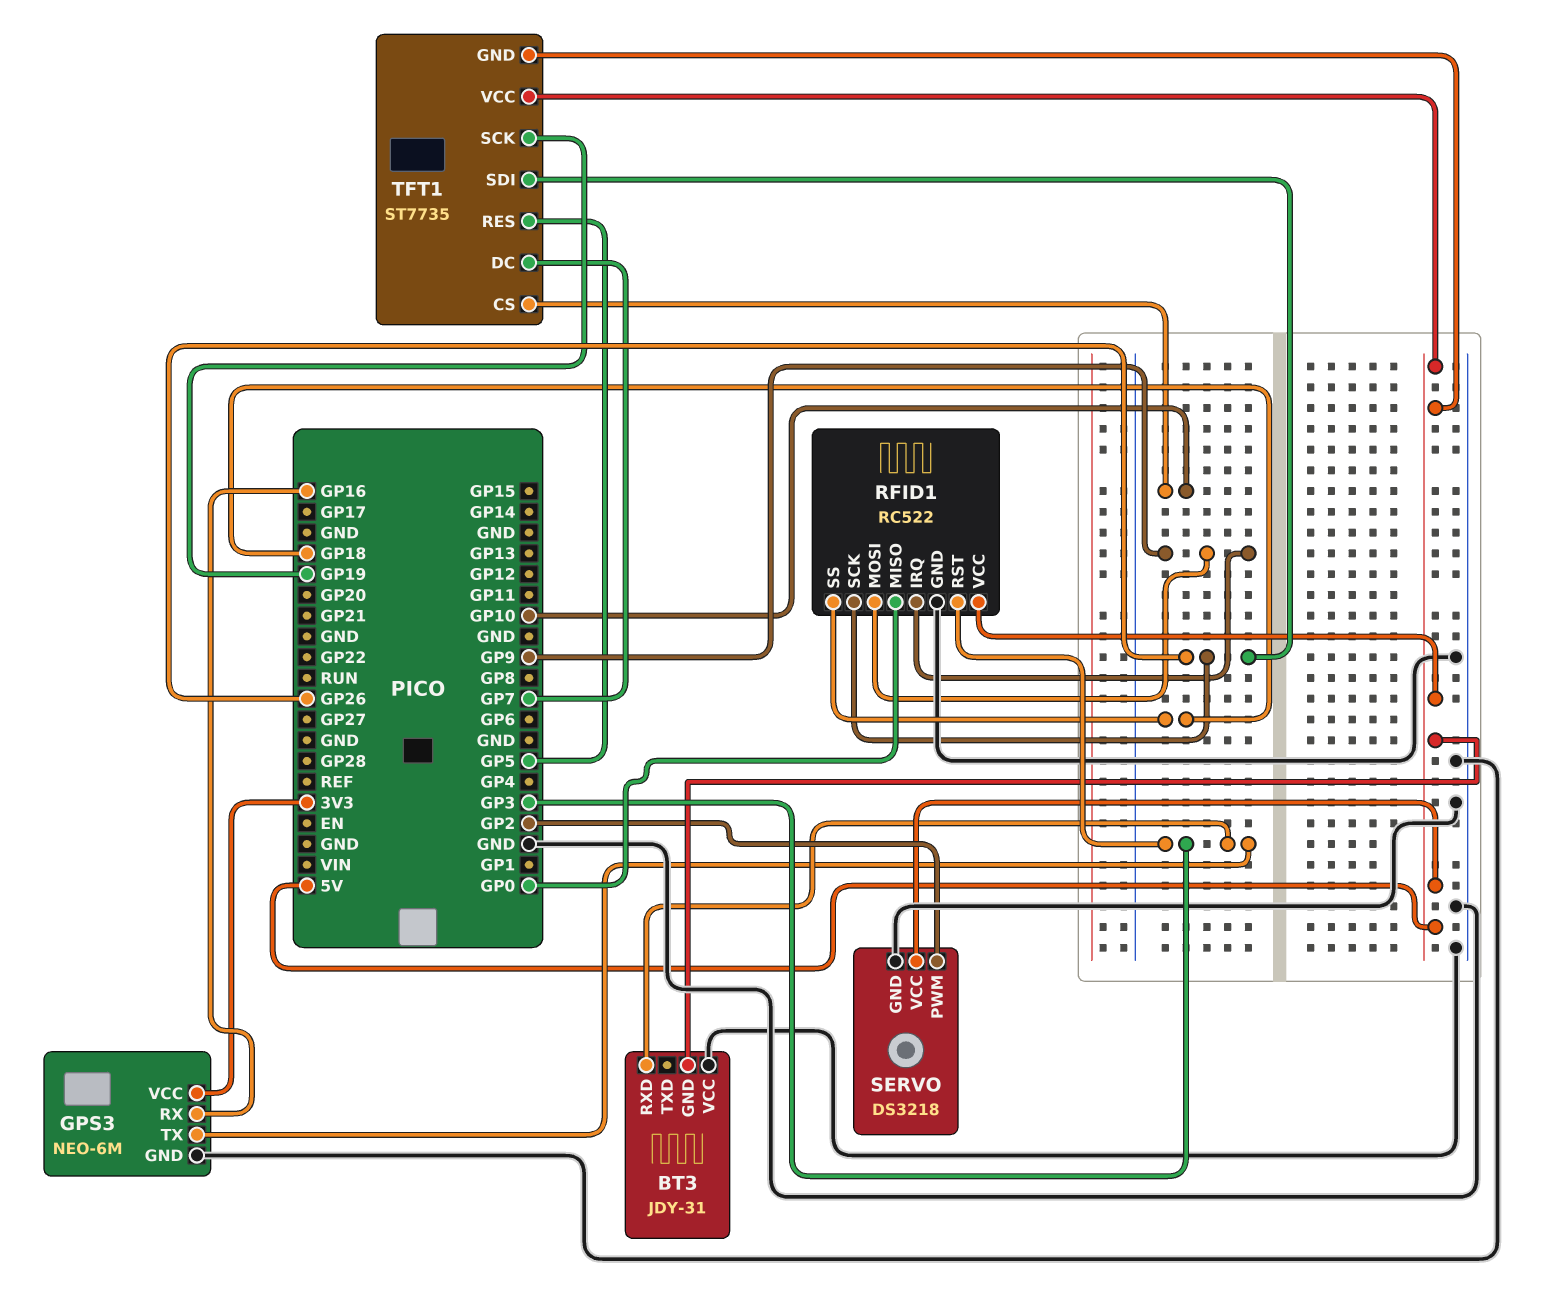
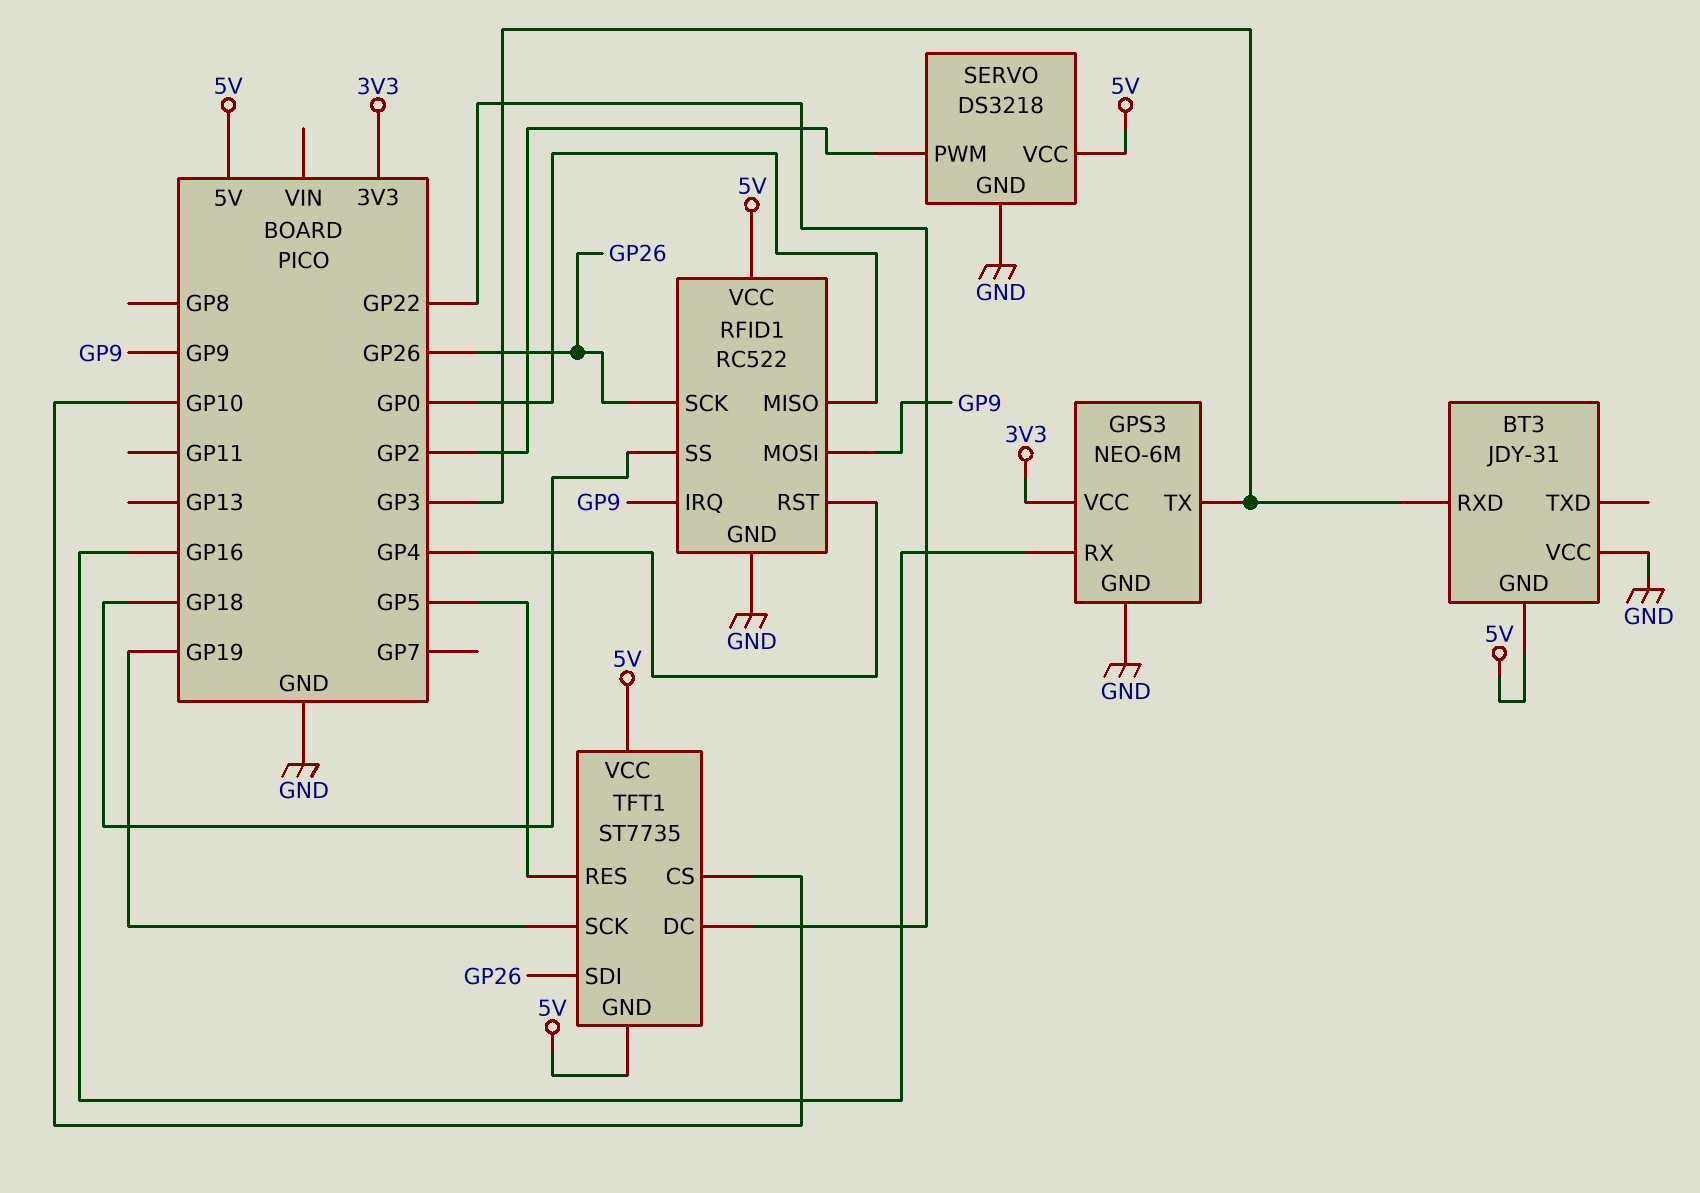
RFID1 pin RST: GP3 -> GP4
TFT1 pin DC: GP7 -> GP22

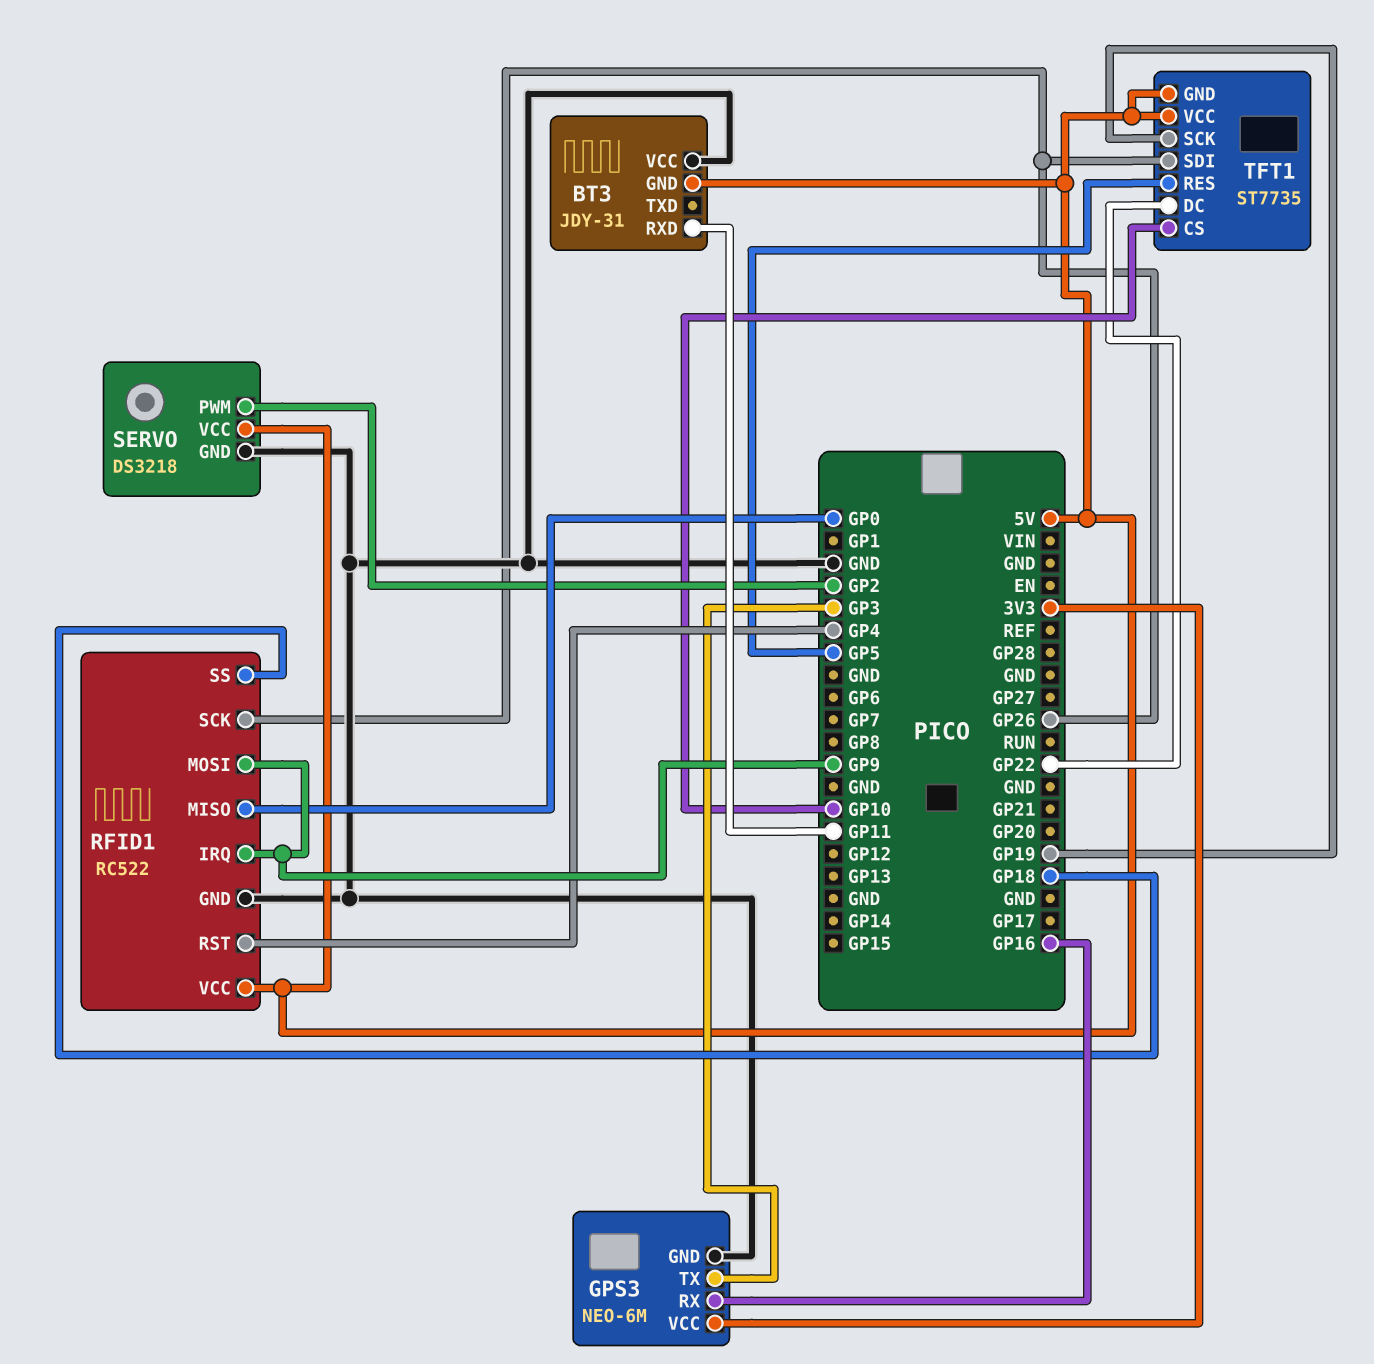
BT3 pin RXD: GP3 -> GP11

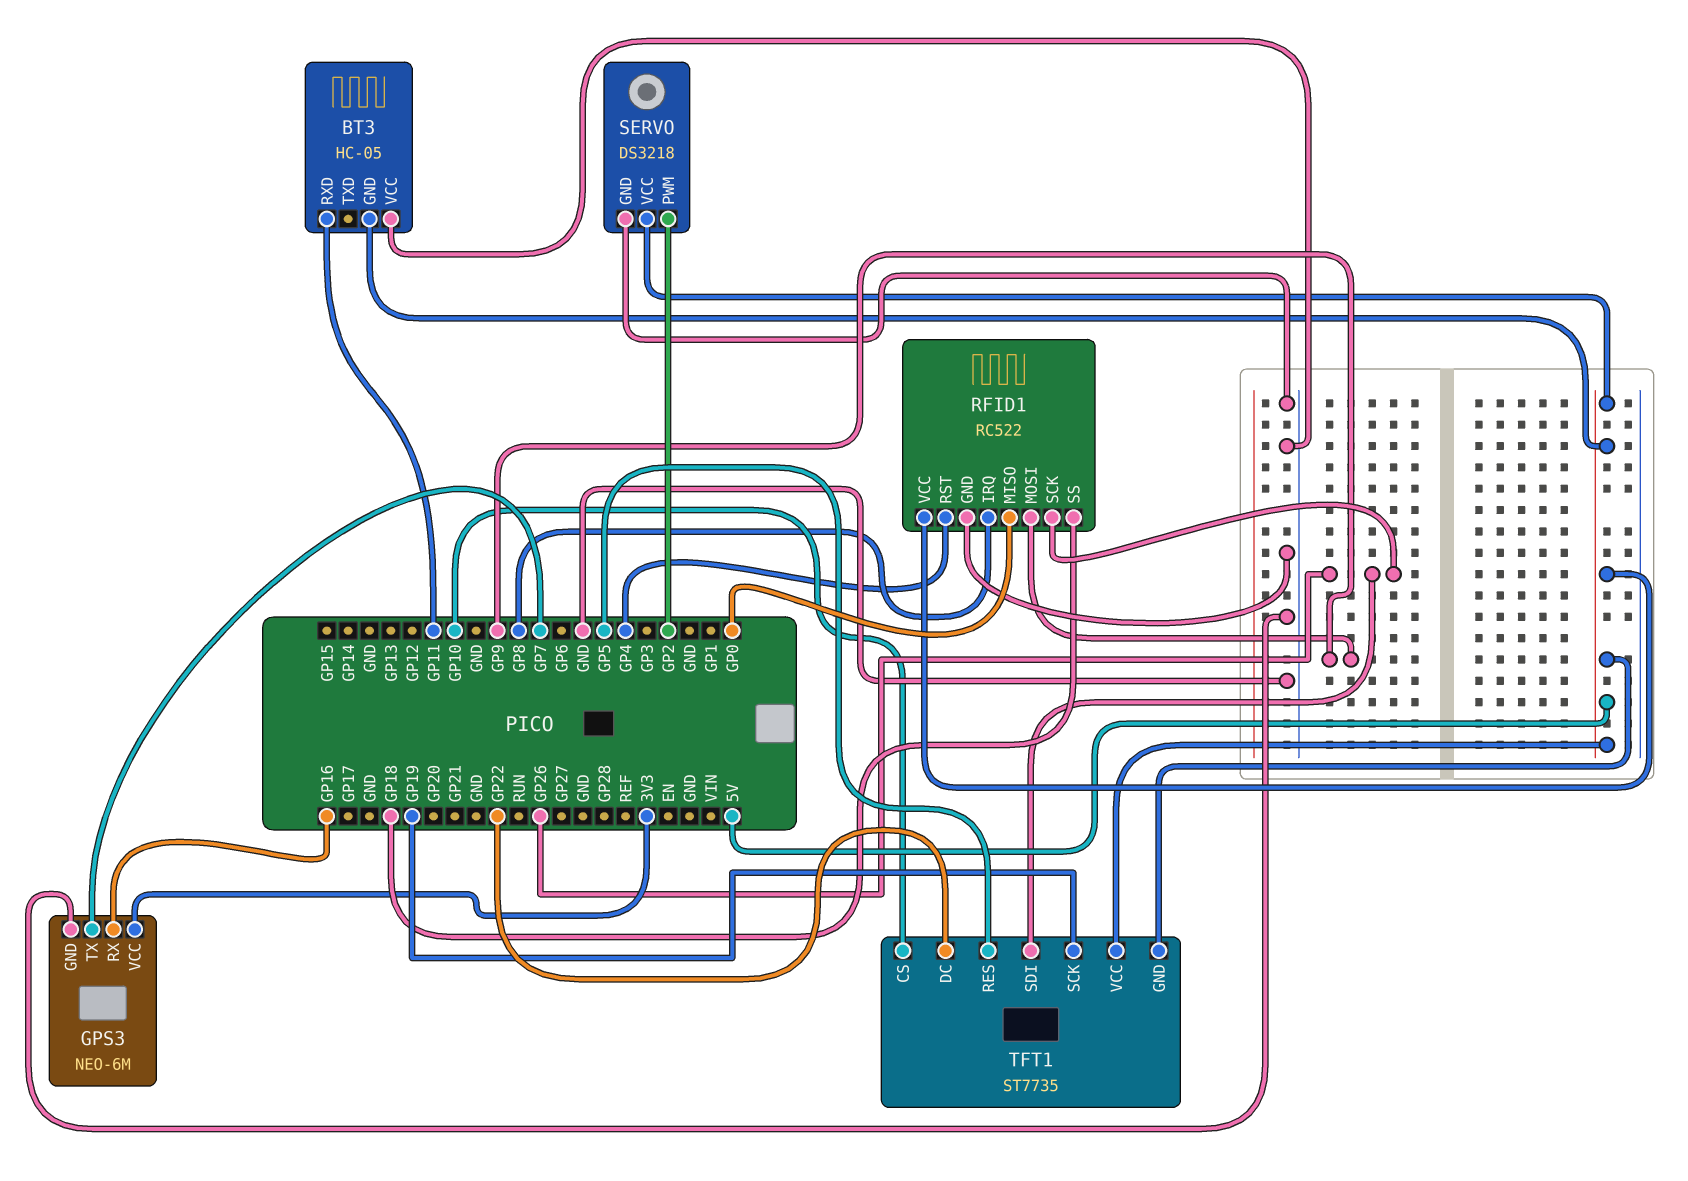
BT3: JDY-31 -> HC-05
GPS3 pin TX: GP3 -> GP7
RFID1 pin IRQ: GP9 -> GP8

